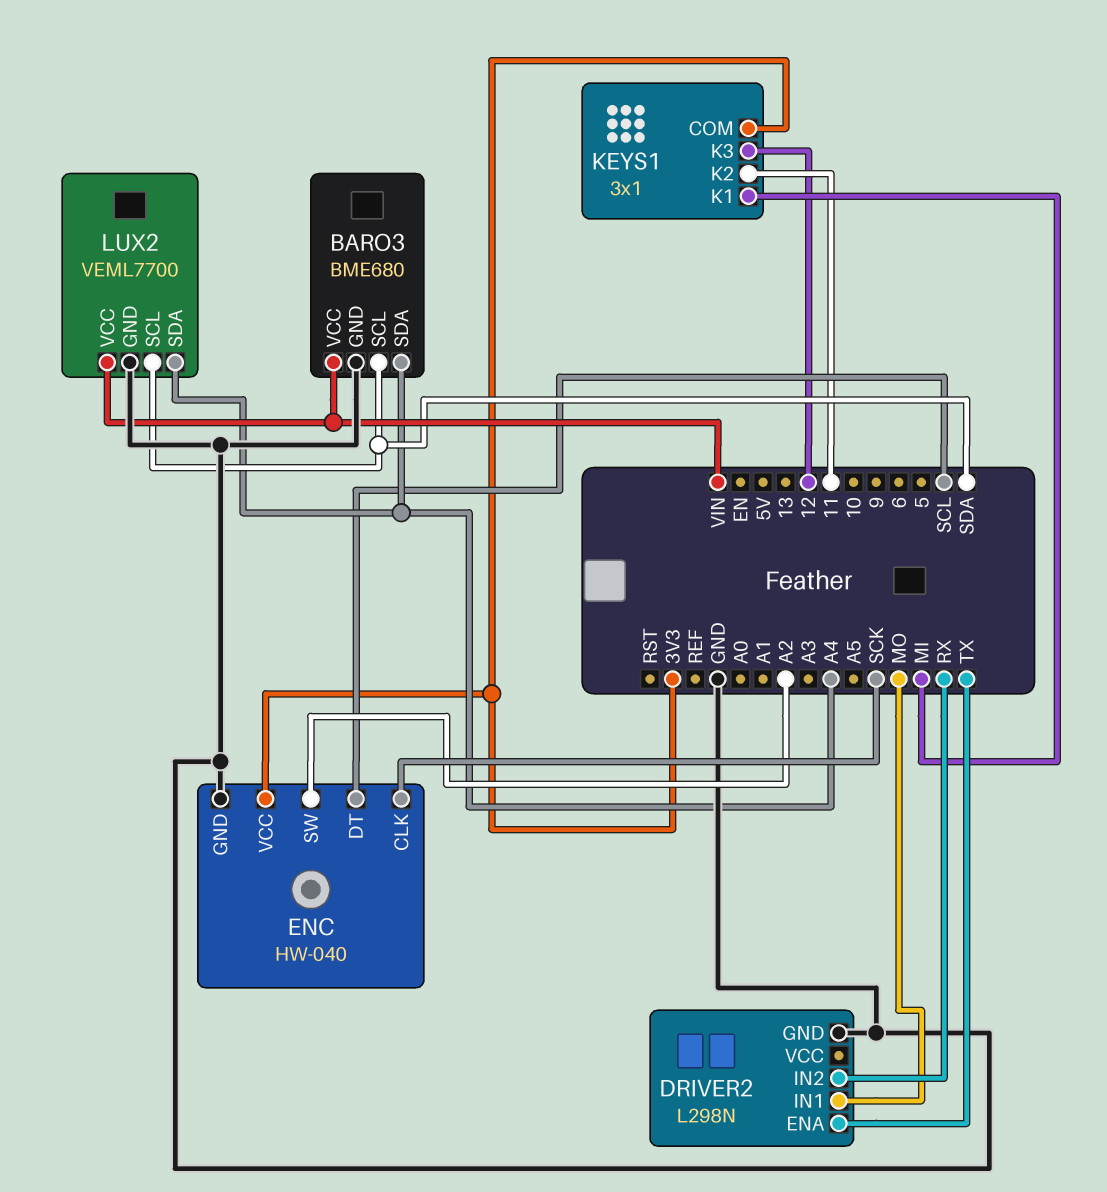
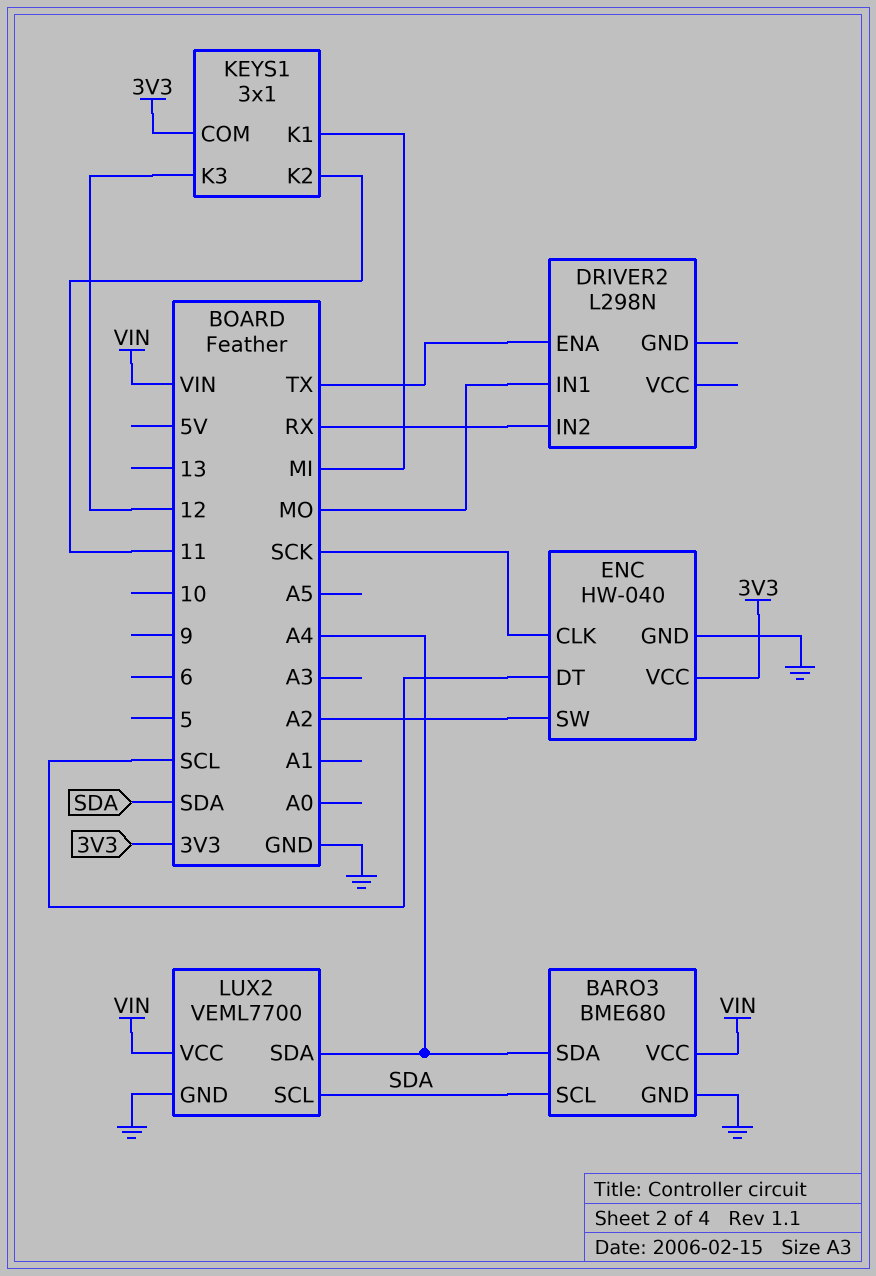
DRIVER2 pin GND: GND -> none

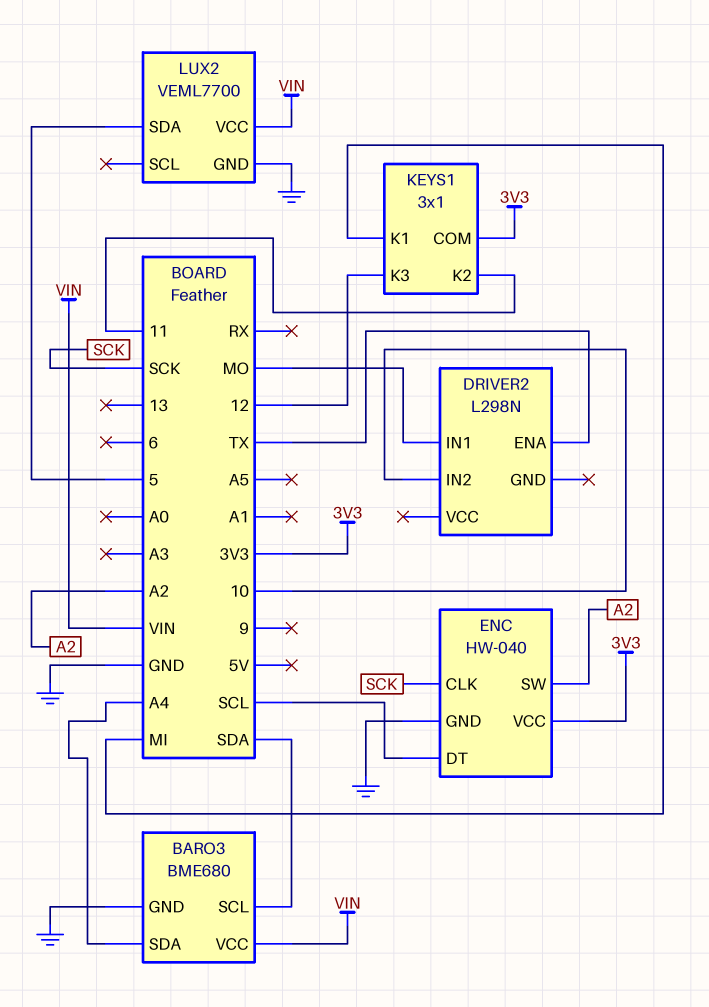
DRIVER2 pin IN2: RX -> 10
LUX2 pin SCL: SDA -> none
LUX2 pin SDA: A4 -> 5

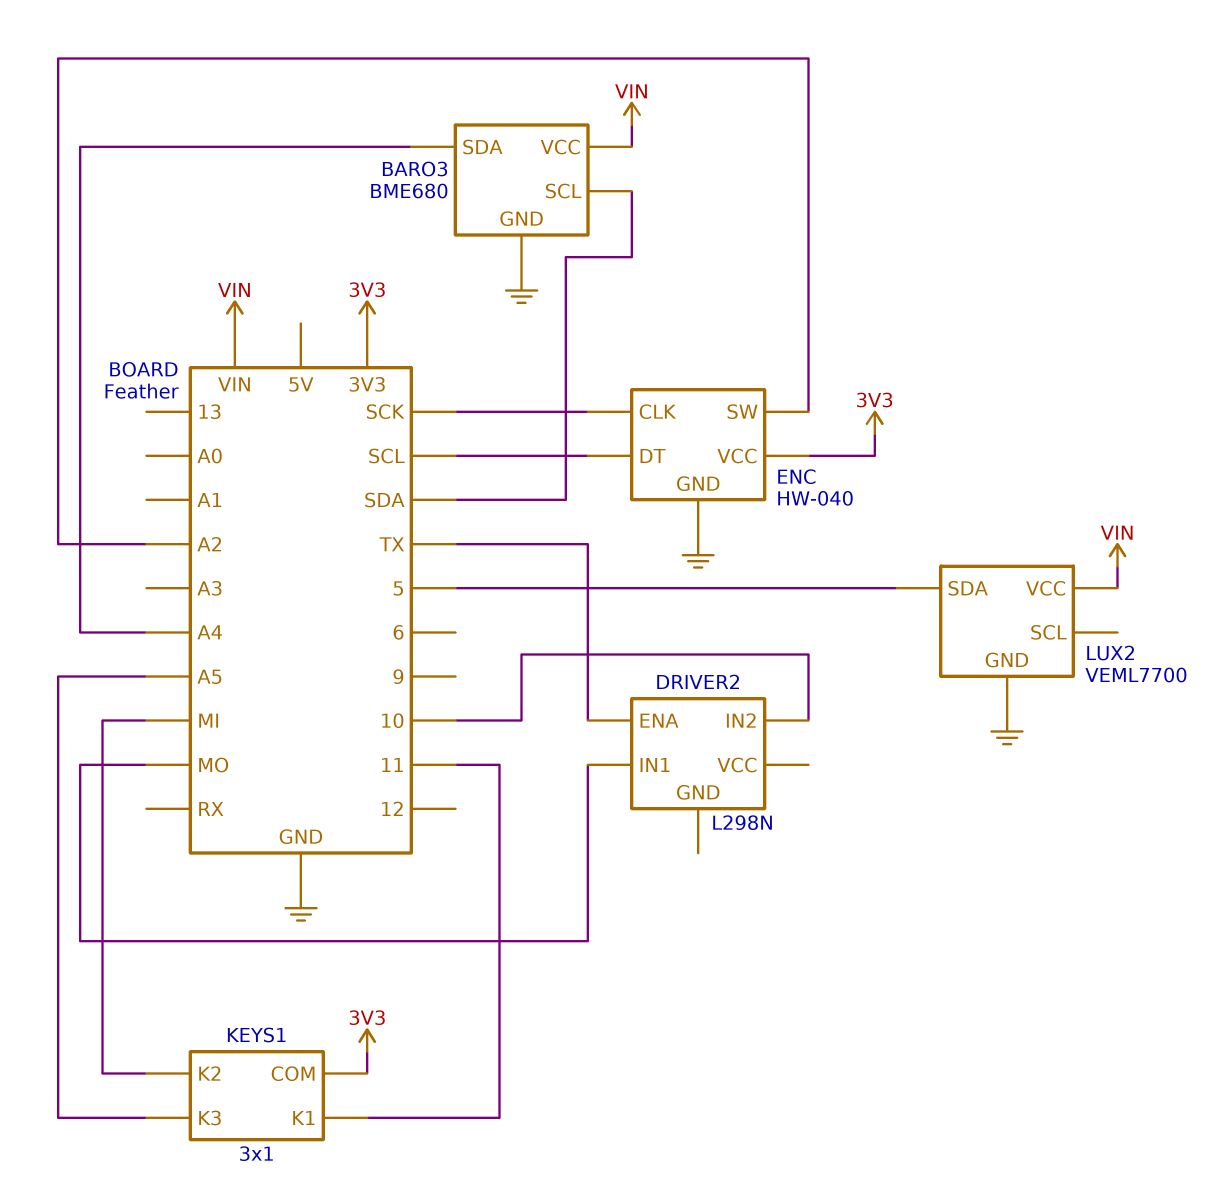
KEYS1 pin K1: MI -> 11
KEYS1 pin K2: 11 -> MI
KEYS1 pin K3: 12 -> A5

